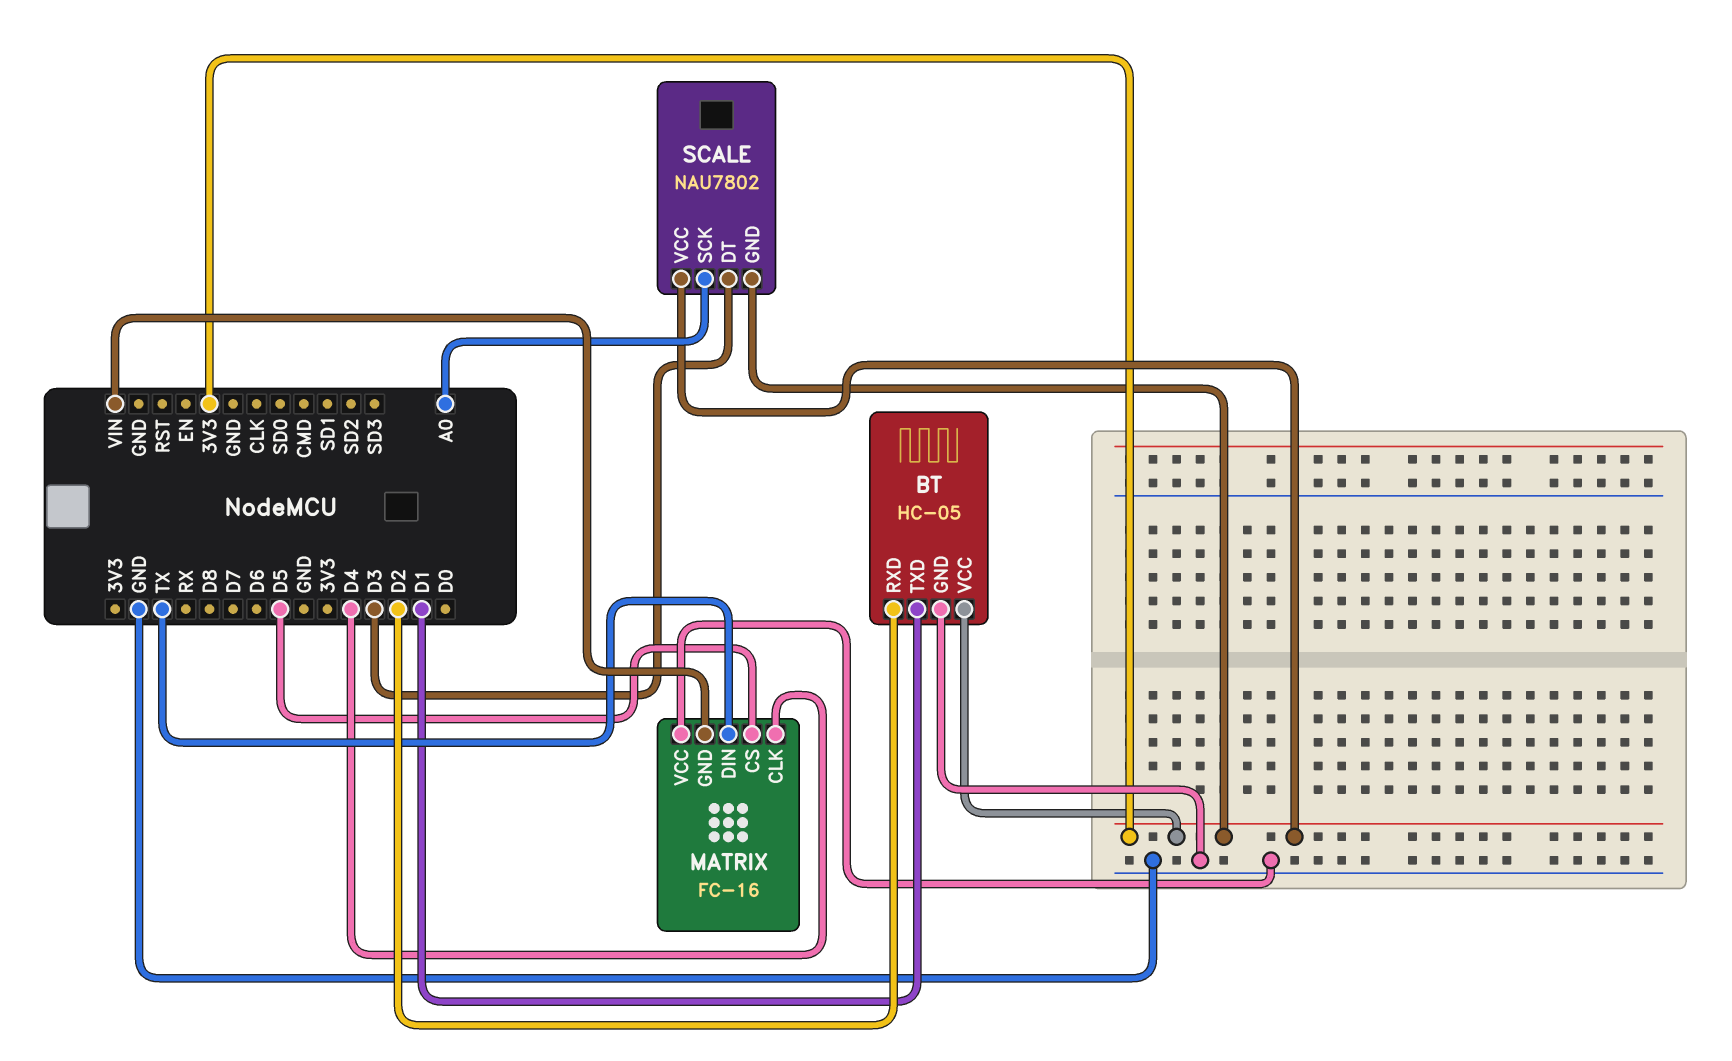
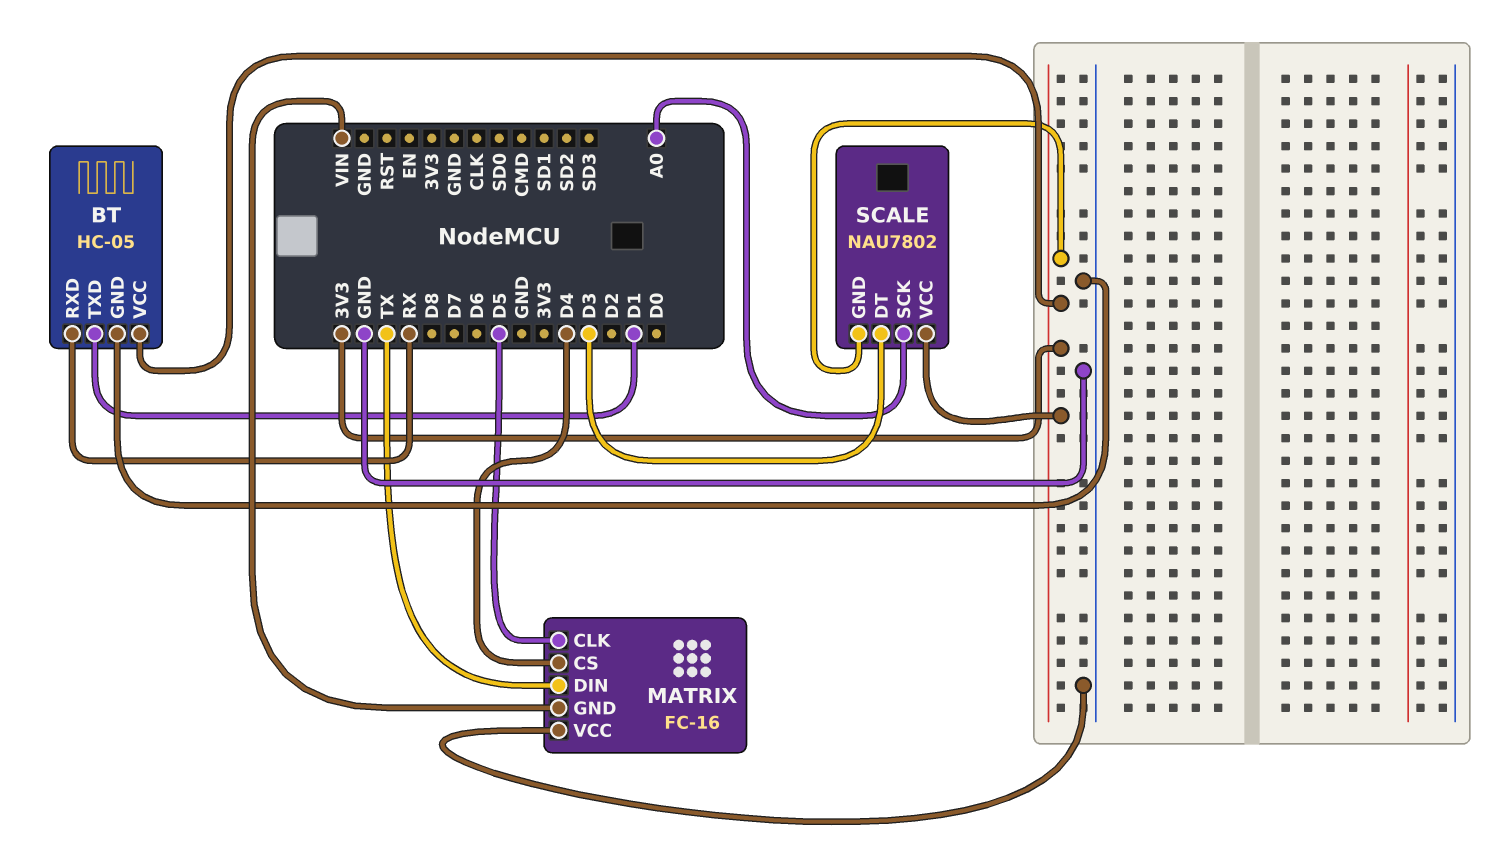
BT pin RXD: D2 -> RX
MATRIX pin CLK: D4 -> D5
MATRIX pin CS: D5 -> D4

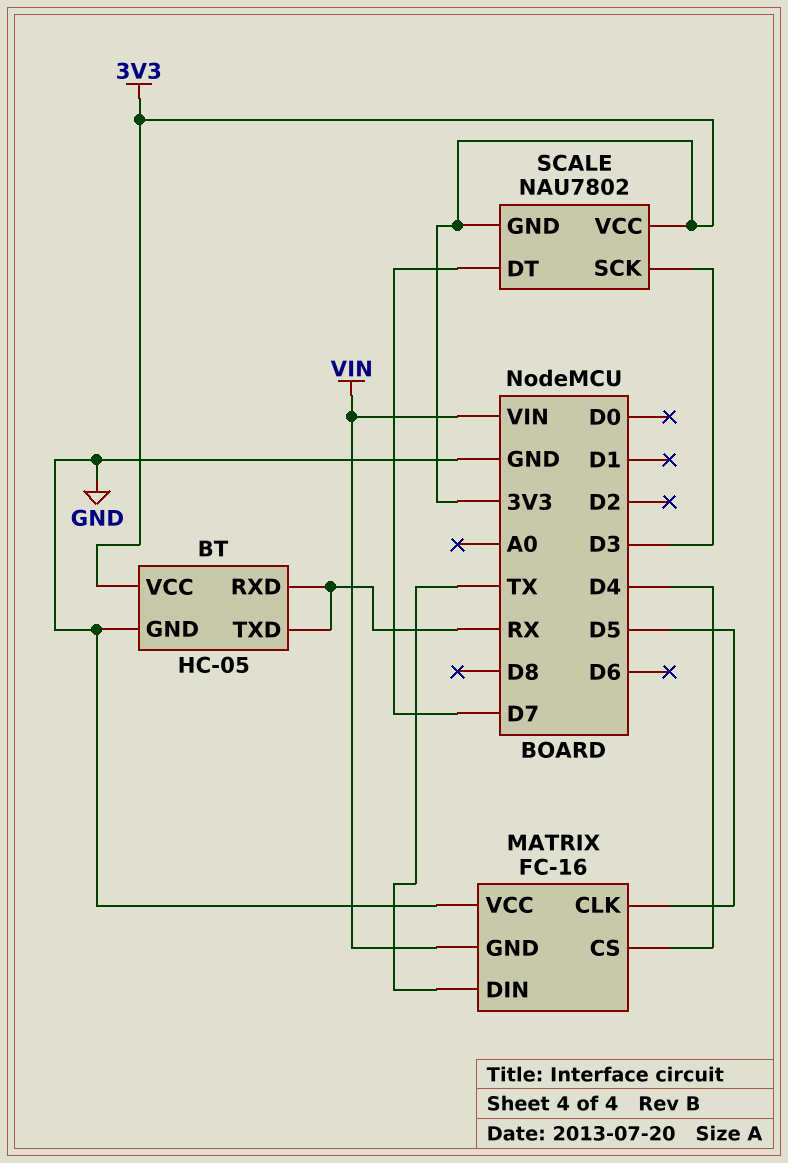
BT pin TXD: D1 -> RX
SCALE pin DT: D3 -> D7
SCALE pin SCK: A0 -> D3

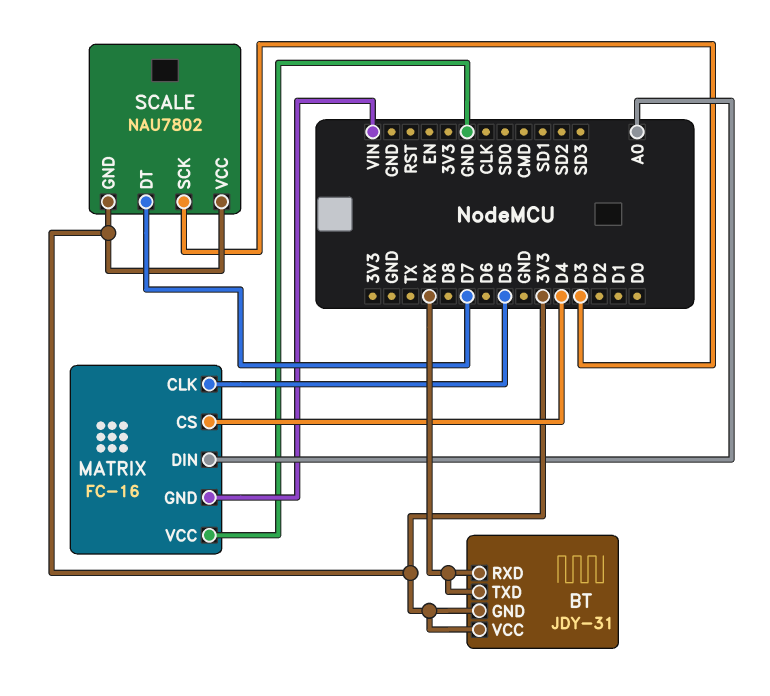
BT: HC-05 -> JDY-31
BT pin GND: GND -> 3V3
MATRIX pin DIN: TX -> A0

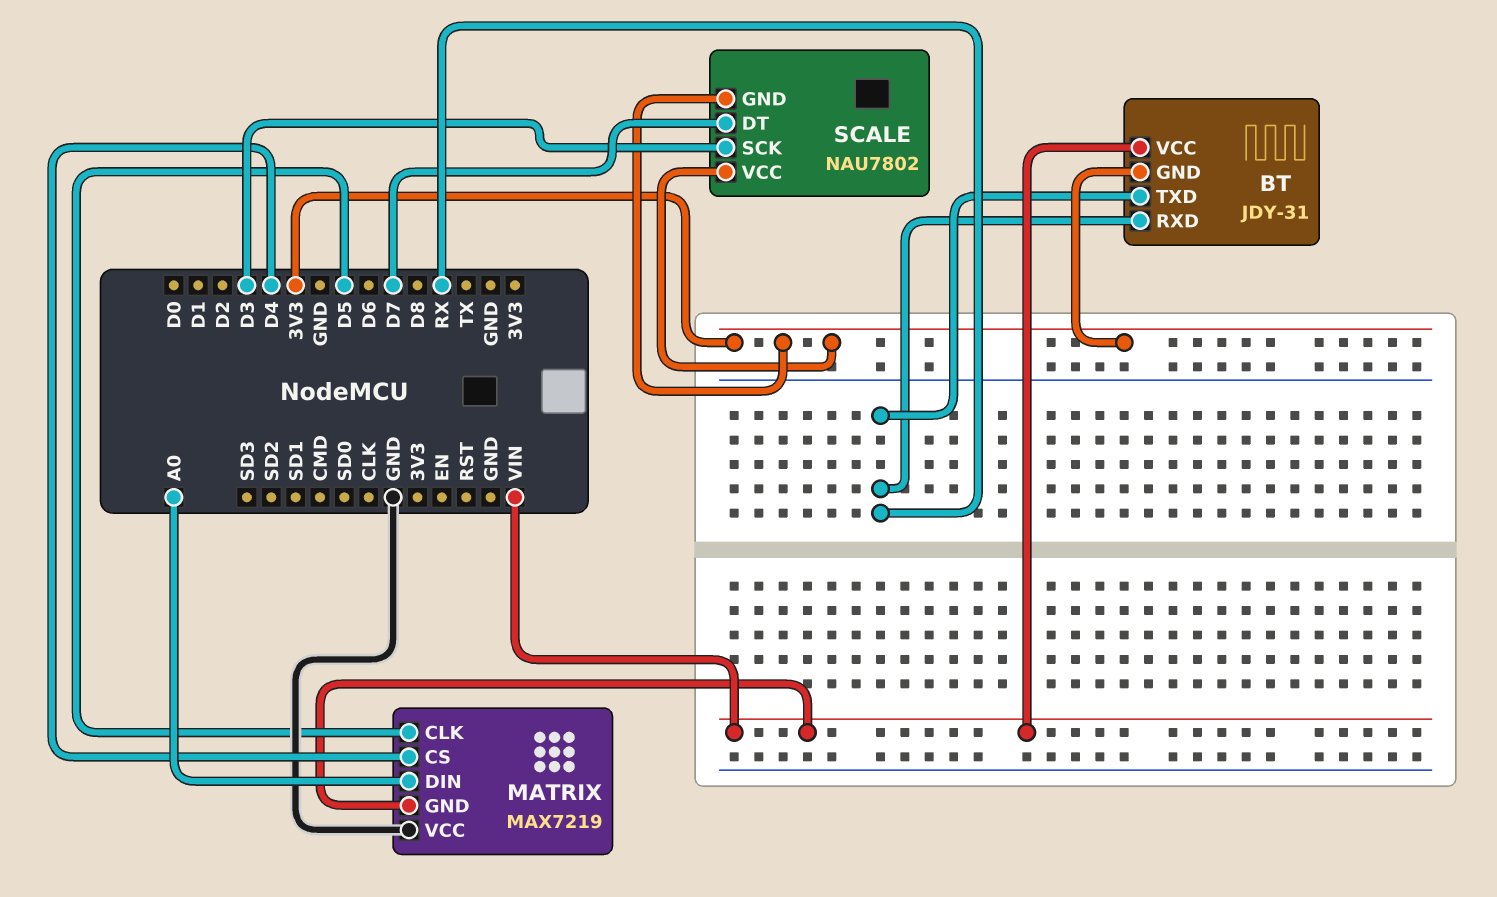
BT pin VCC: 3V3 -> VIN
MATRIX: FC-16 -> MAX7219

